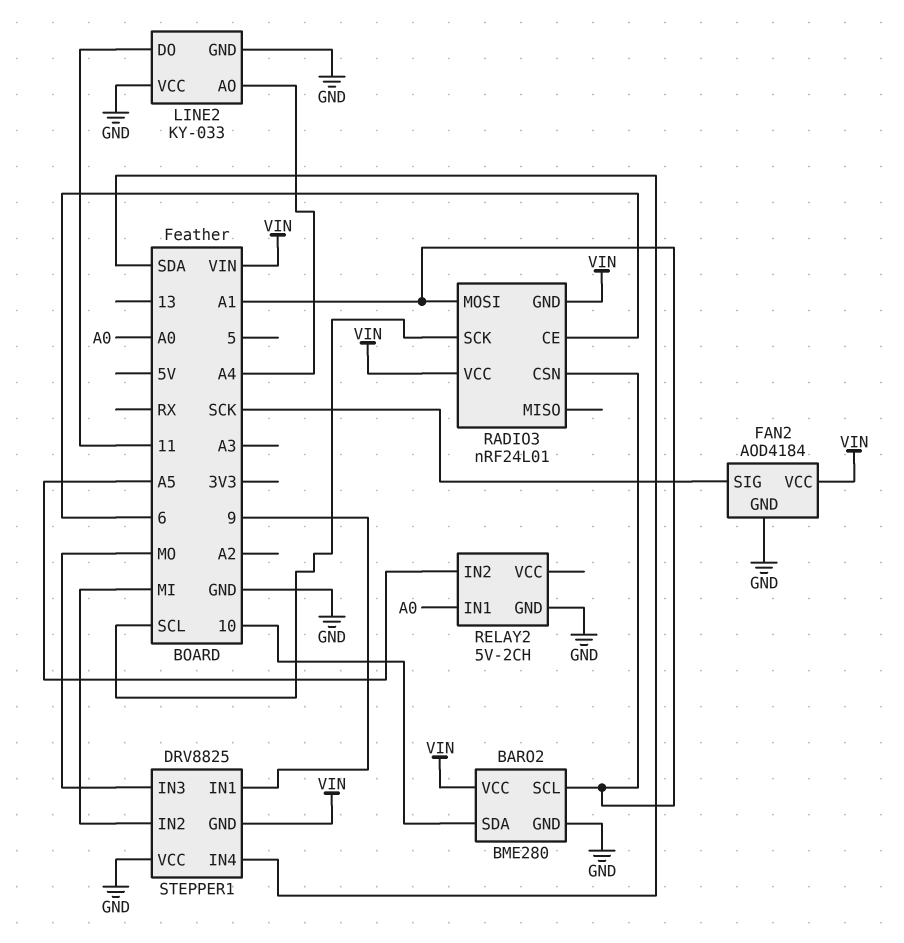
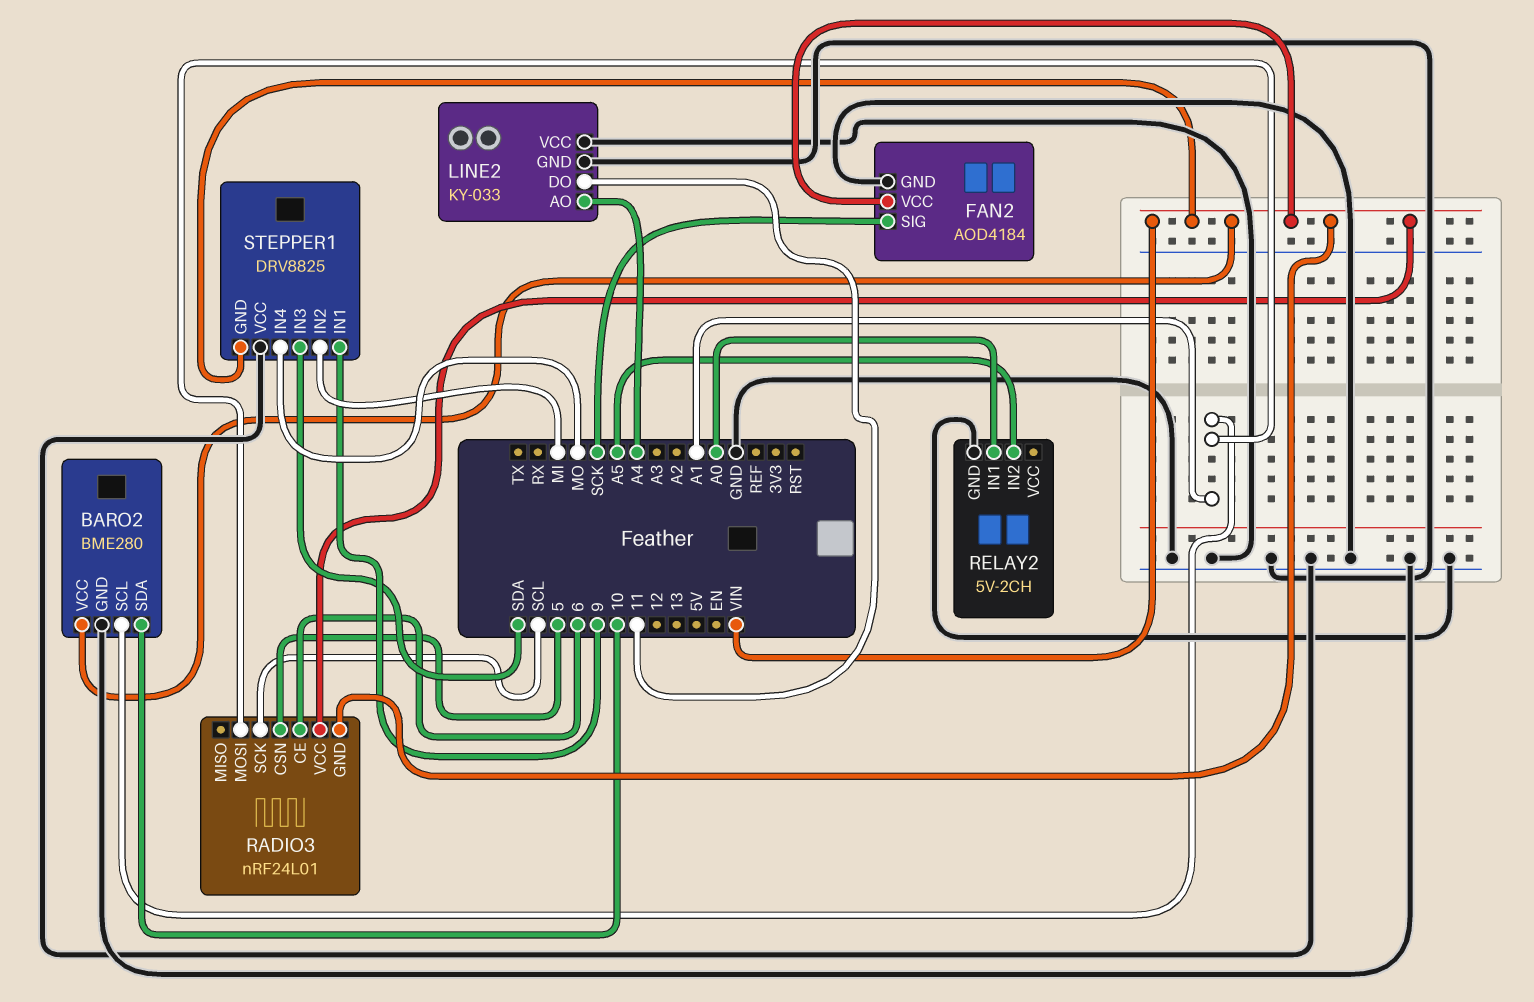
RADIO3 pin CSN: A1 -> 5
STEPPER1 pin IN3: MO -> SDA
STEPPER1 pin IN4: SDA -> MO

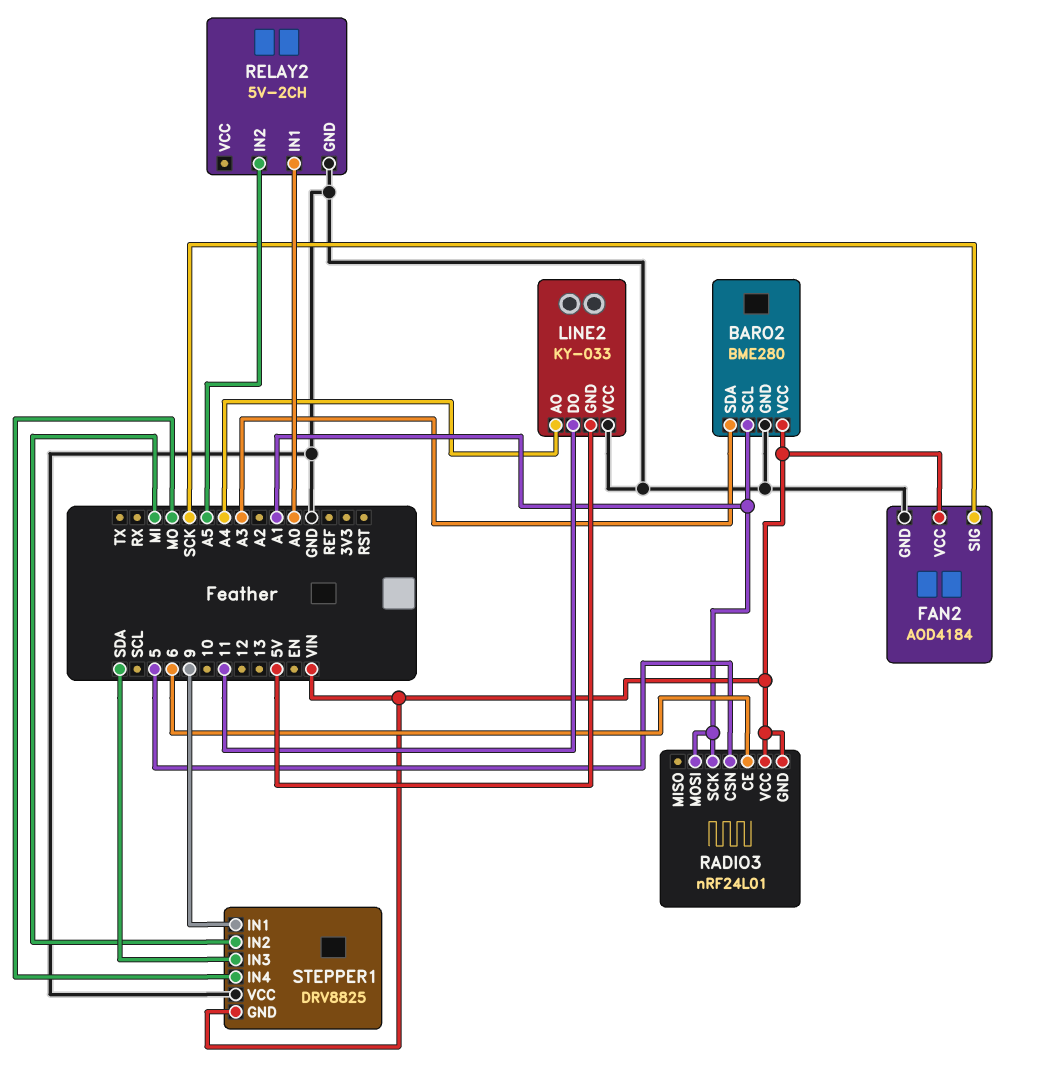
BARO2 pin SDA: 10 -> A3
LINE2 pin GND: GND -> 5V
RADIO3 pin SCK: SCL -> A1

